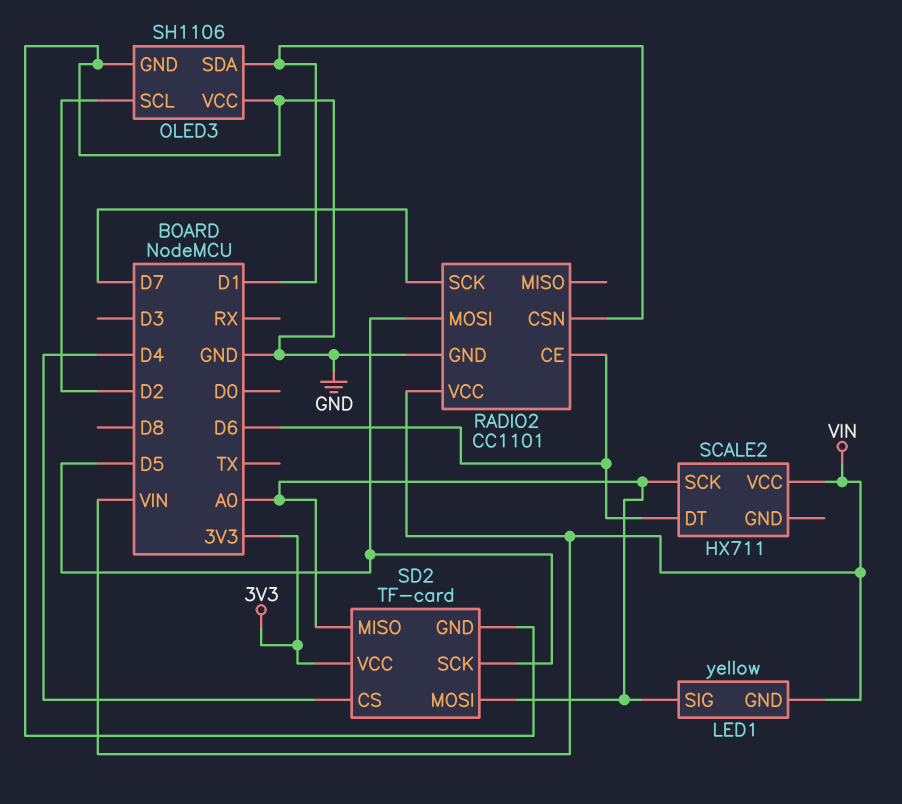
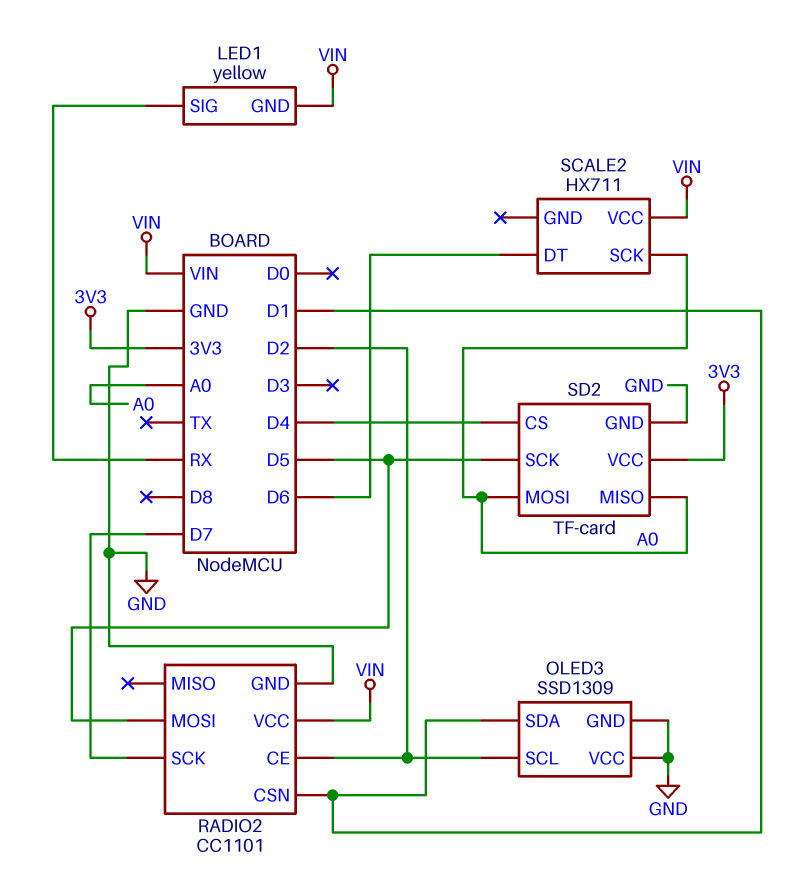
LED1 pin SIG: A0 -> RX
OLED3: SH1106 -> SSD1309
RADIO2 pin CE: D6 -> D2

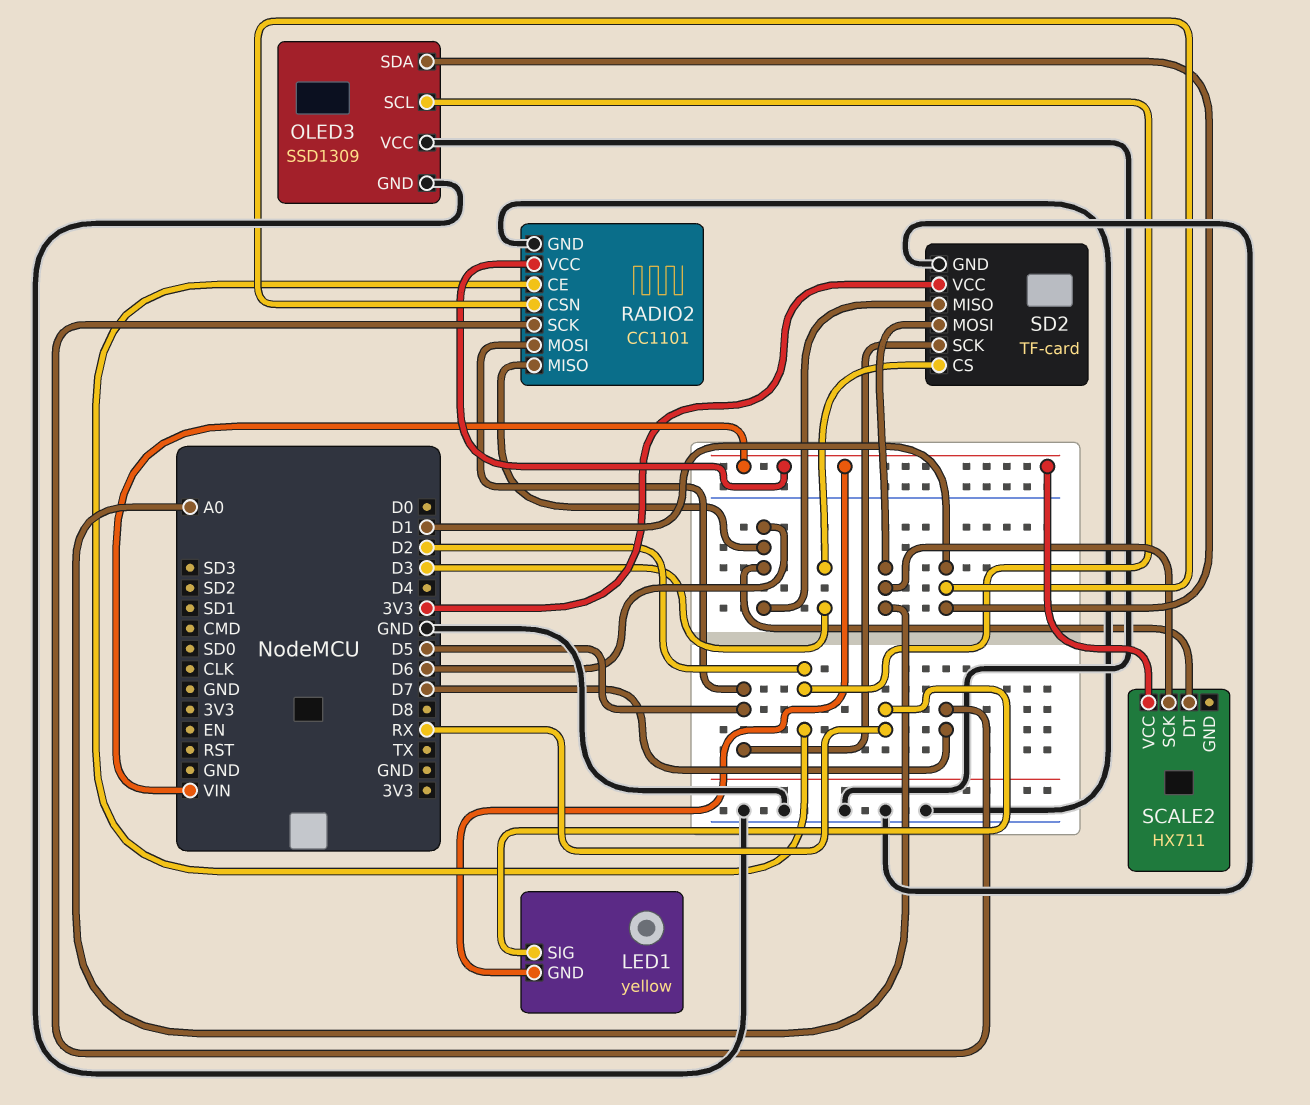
RADIO2 pin MISO: none -> D6
SD2 pin CS: D4 -> D3
SD2 pin MISO: A0 -> D6

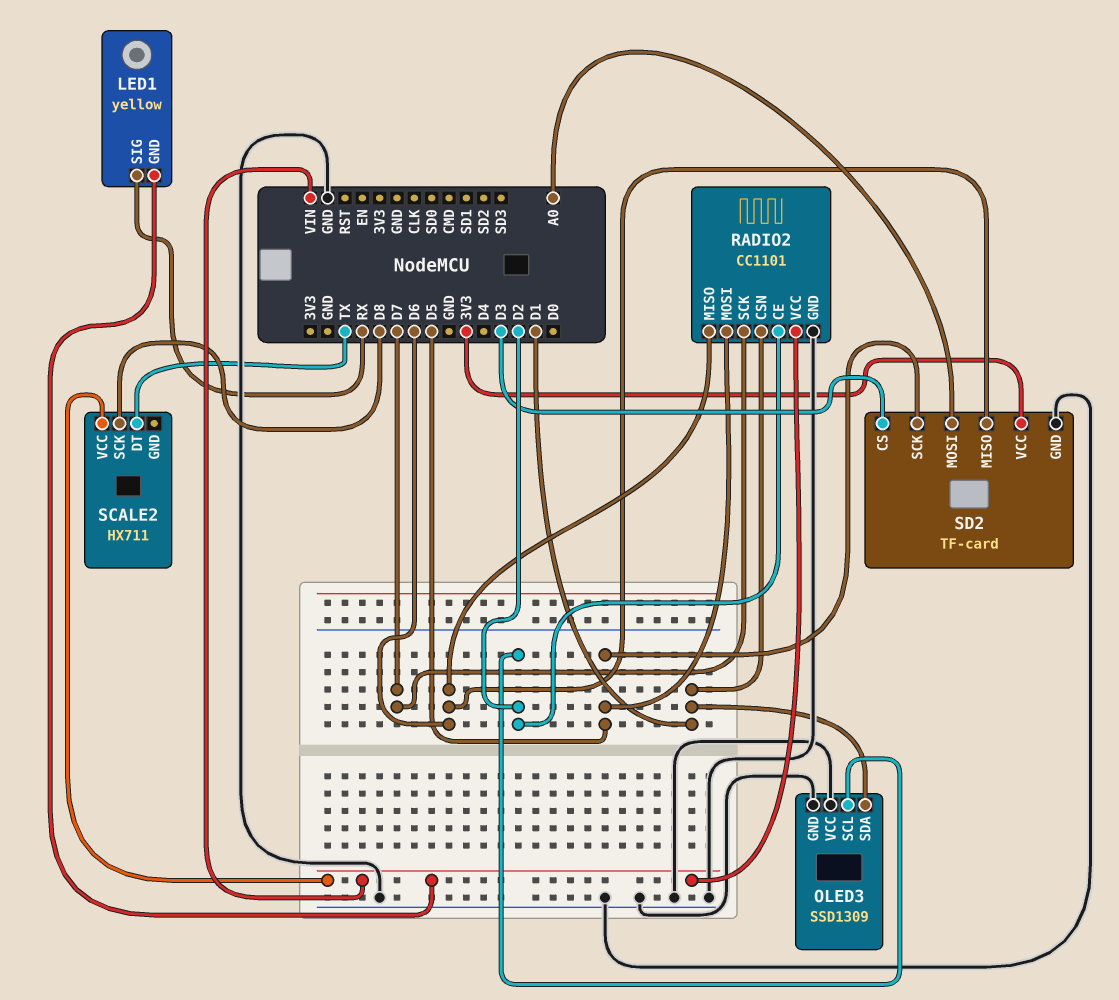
SCALE2 pin DT: D6 -> TX
SCALE2 pin SCK: A0 -> D8

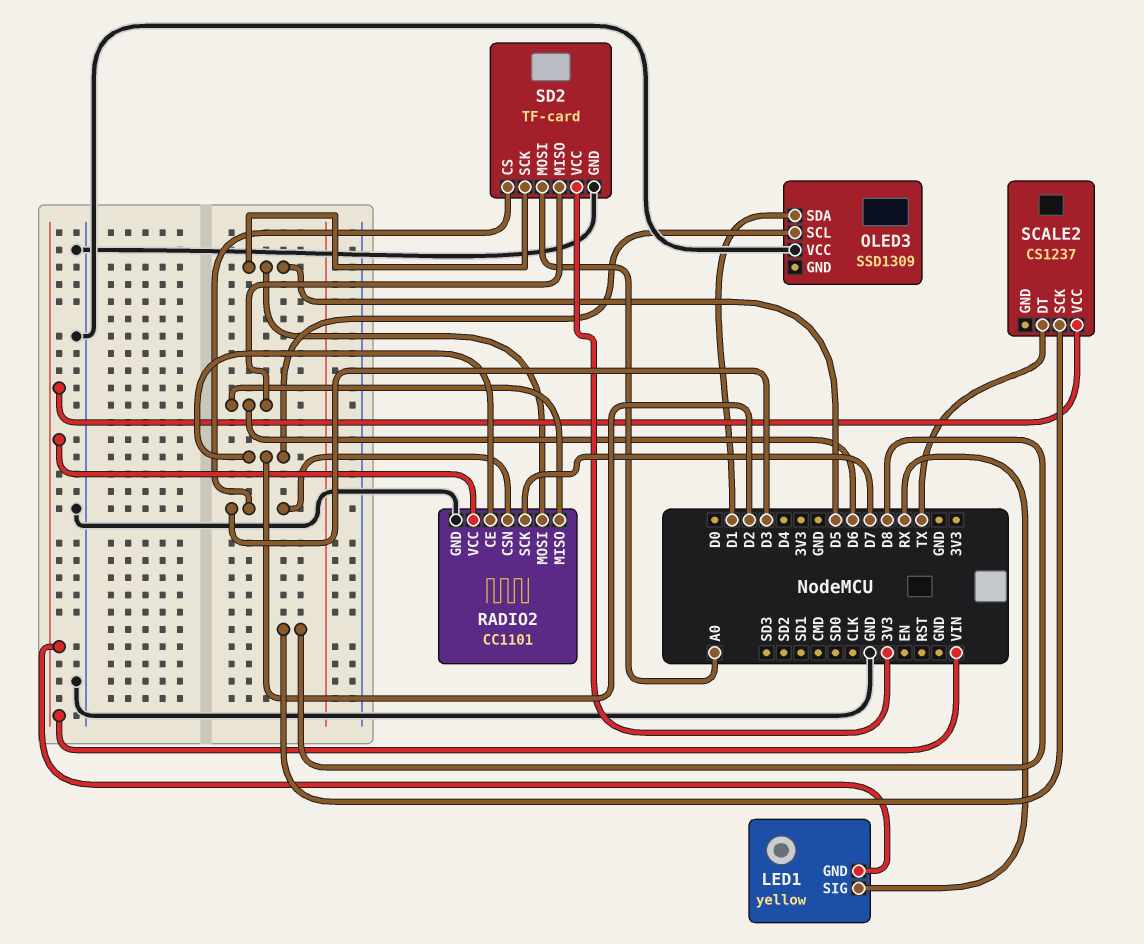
OLED3 pin GND: GND -> none
RADIO2 pin CSN: D1 -> D3
SCALE2: HX711 -> CS1237

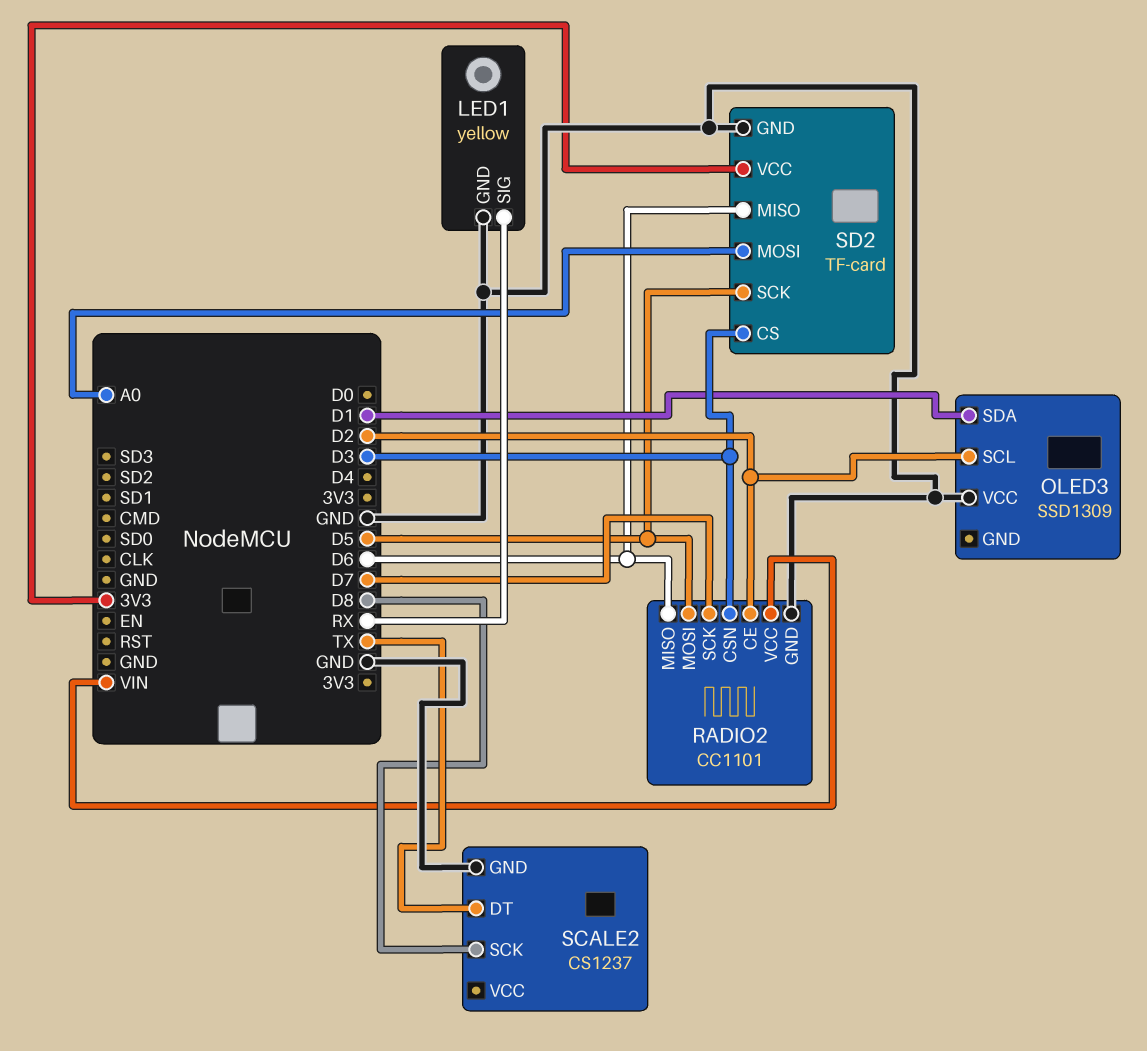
LED1 pin GND: VIN -> GND
SCALE2 pin GND: none -> GND
SCALE2 pin VCC: VIN -> none

